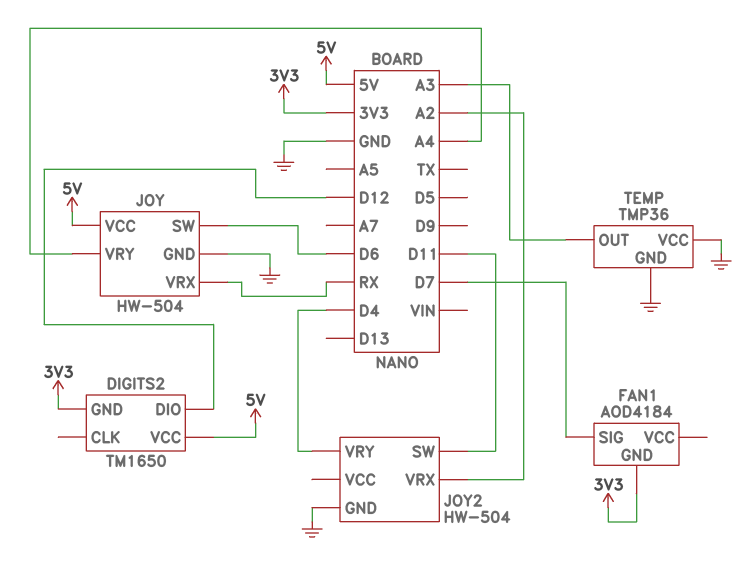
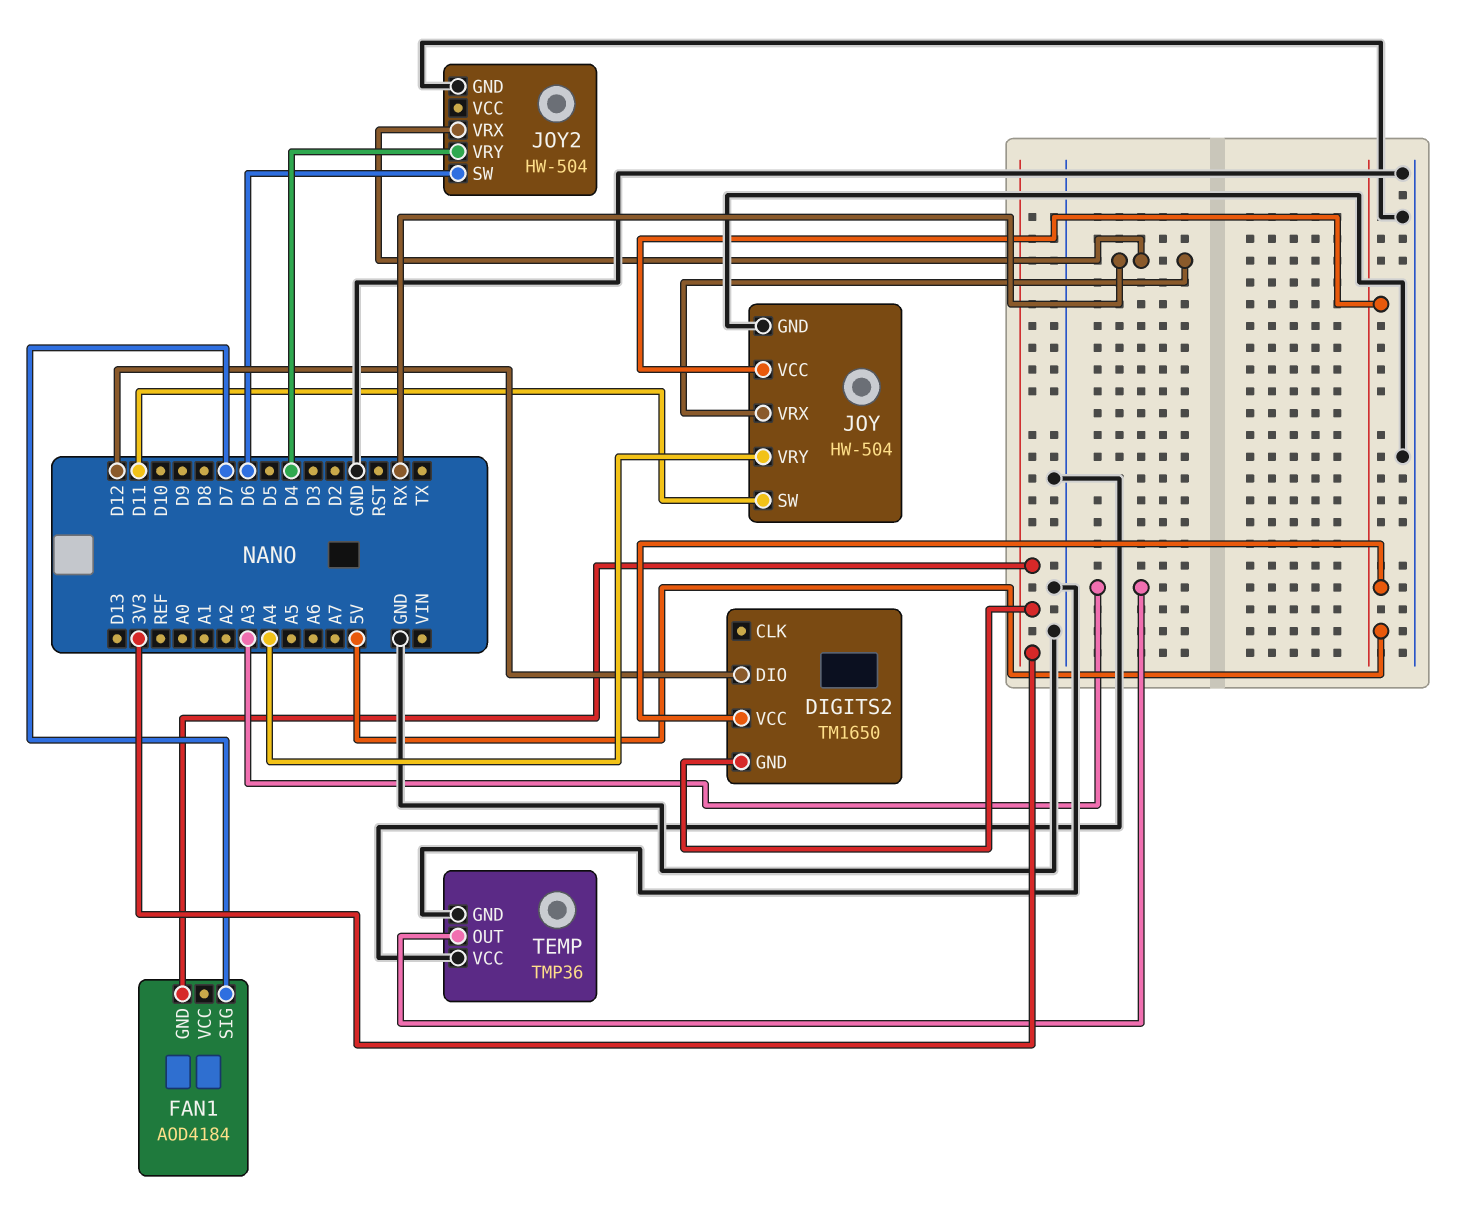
JOY pin SW: D6 -> D11
JOY2 pin SW: D11 -> D6
JOY2 pin VRX: A2 -> RX

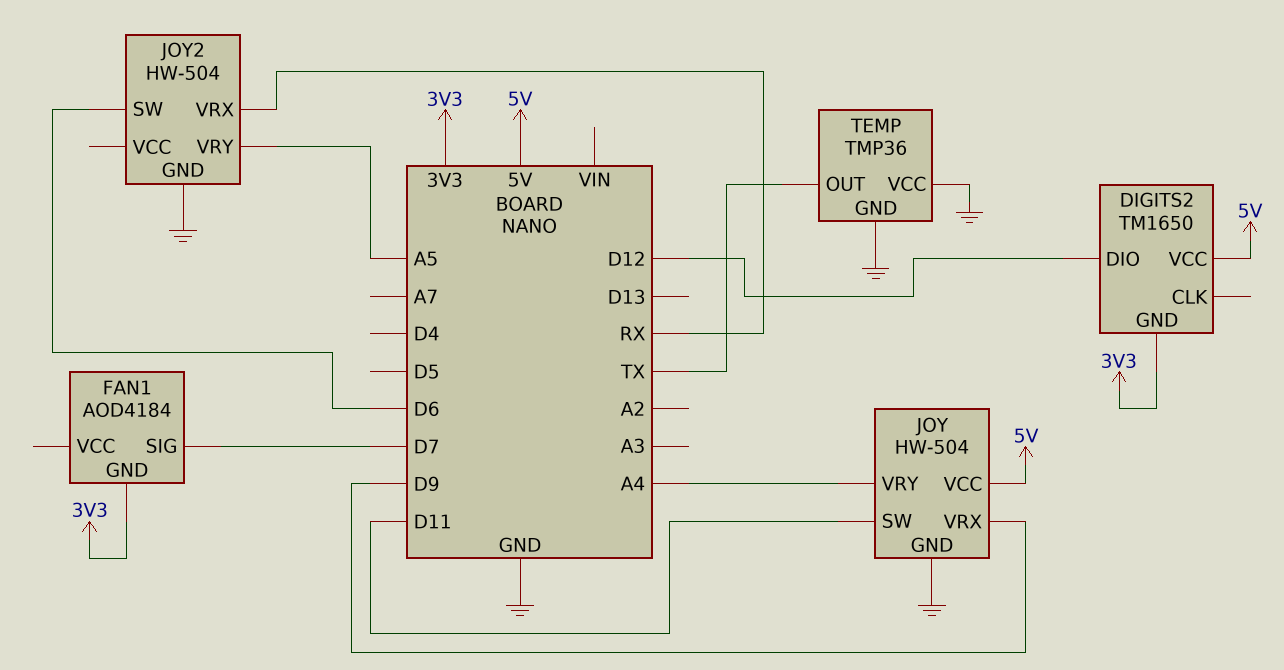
JOY pin VRX: RX -> D9
JOY2 pin VRY: D4 -> A5
TEMP pin OUT: A3 -> TX

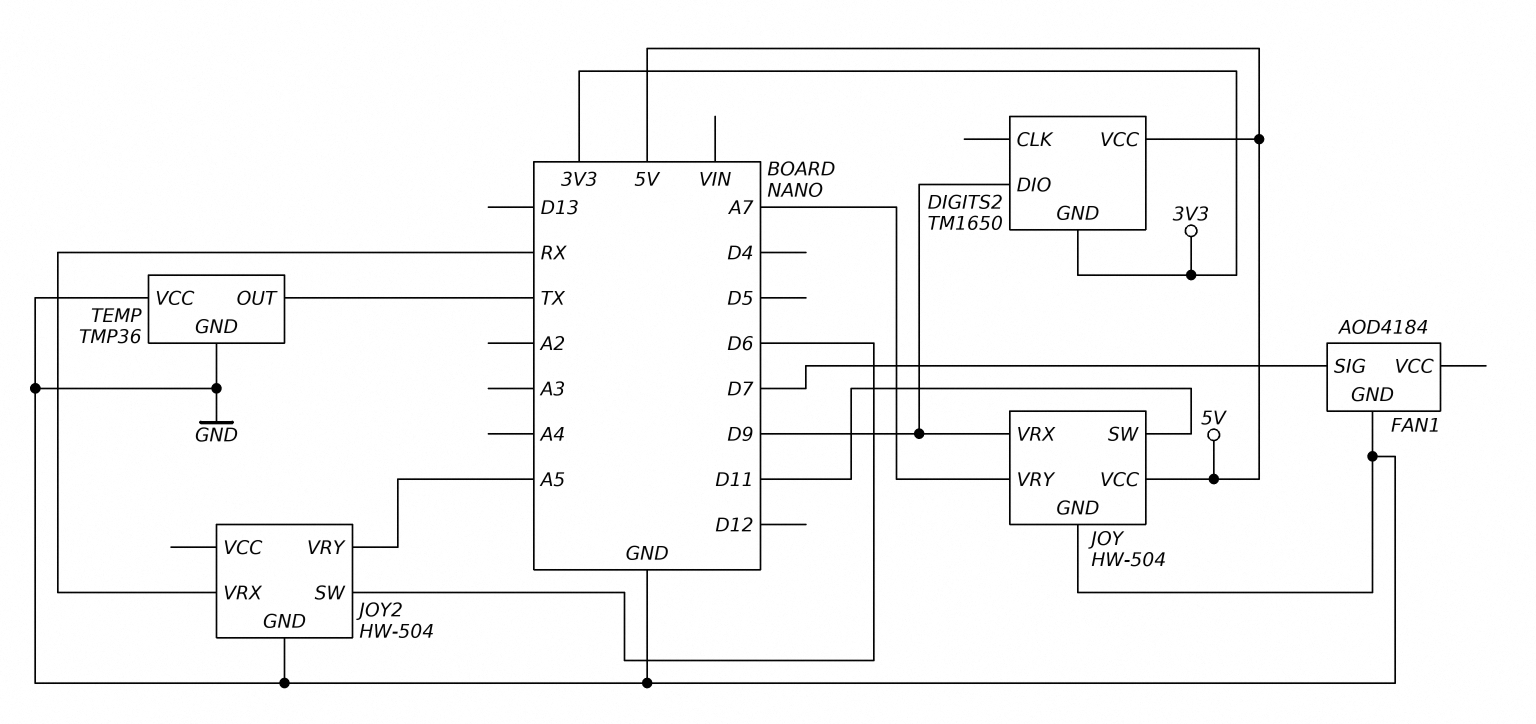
DIGITS2 pin DIO: D12 -> D9
FAN1 pin GND: 3V3 -> GND
JOY pin VRY: A4 -> A7

